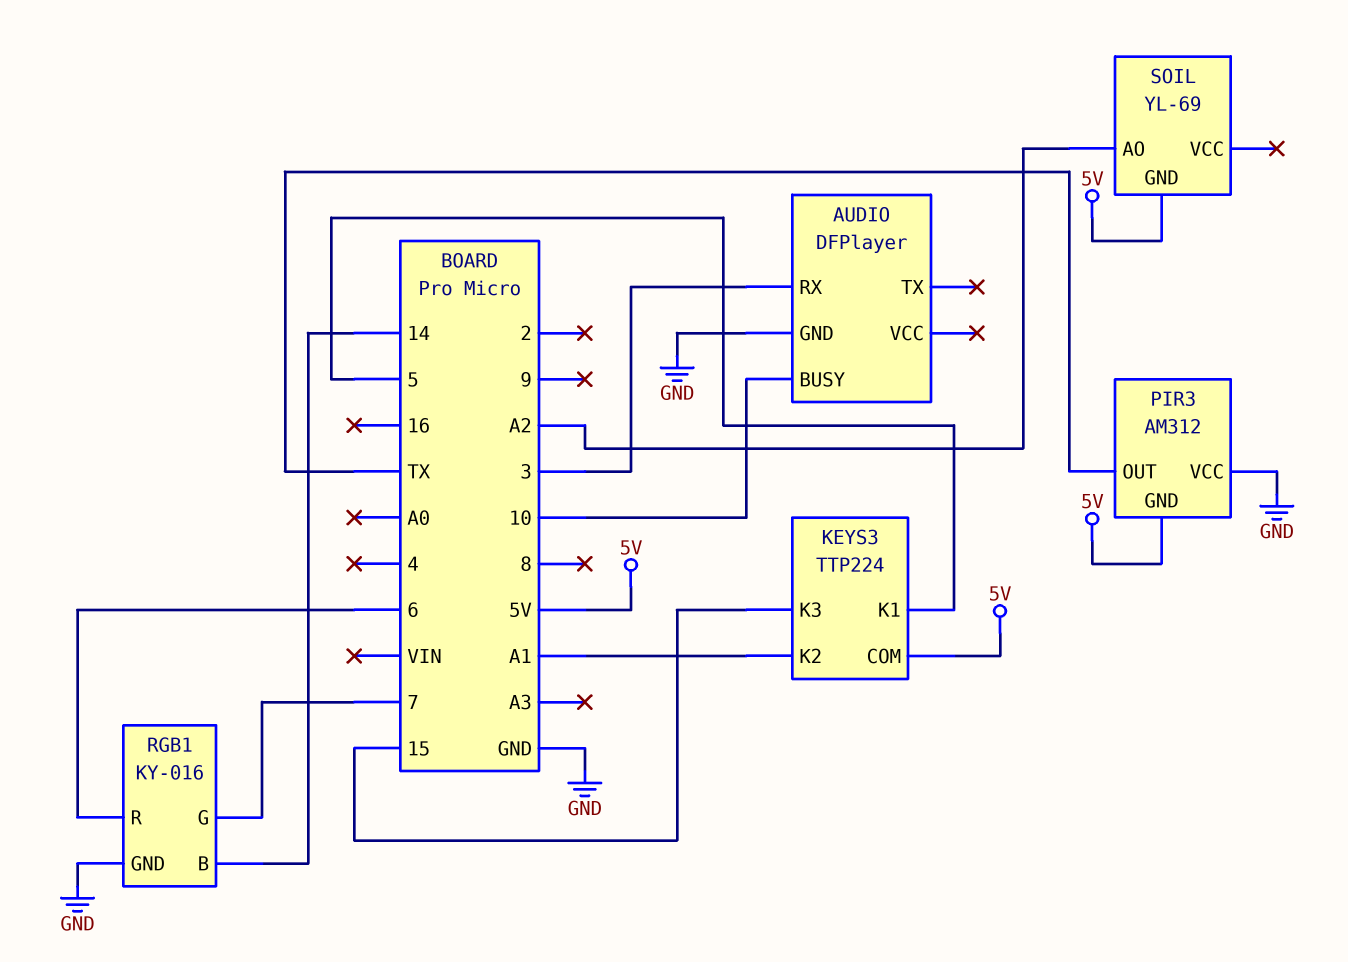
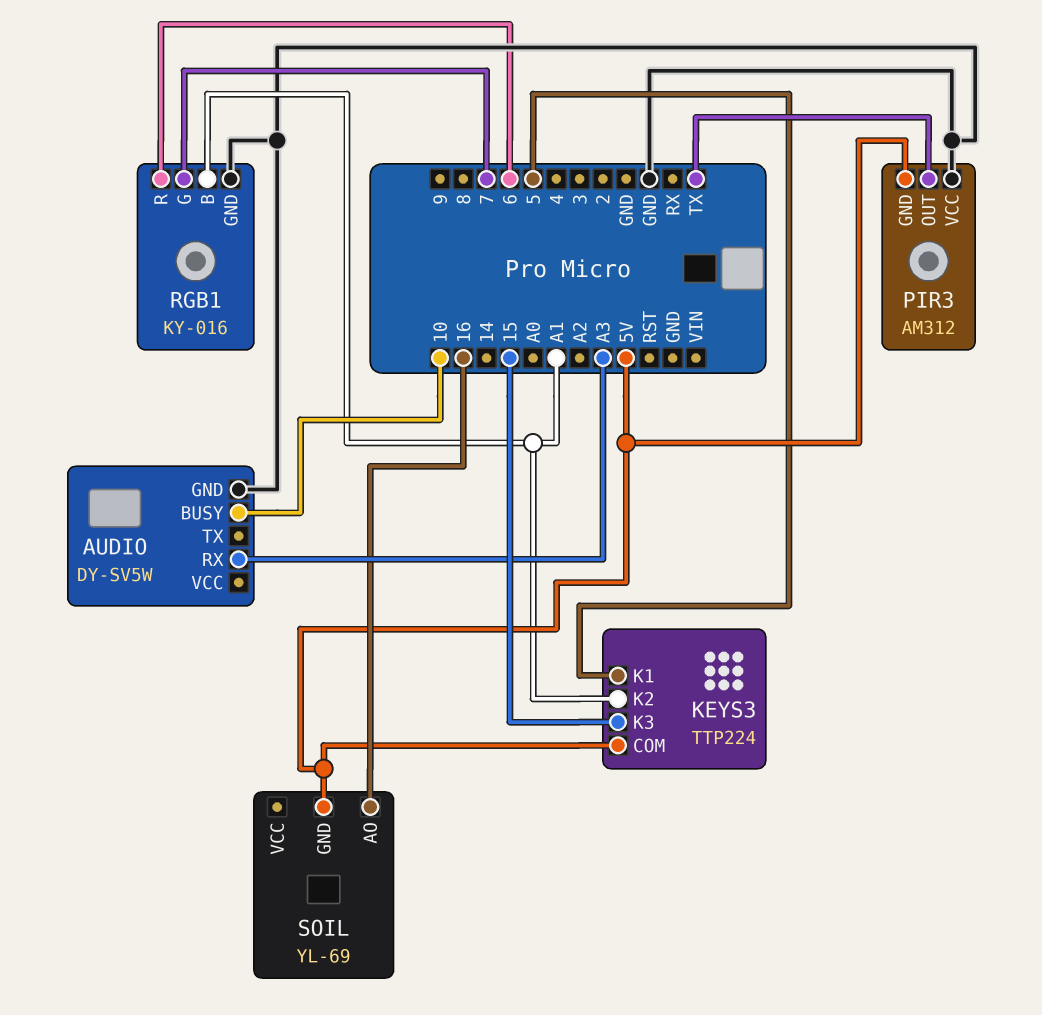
AUDIO: DFPlayer -> DY-SV5W
AUDIO pin RX: 3 -> A3
RGB1 pin B: 14 -> A1
SOIL pin AO: A2 -> 16

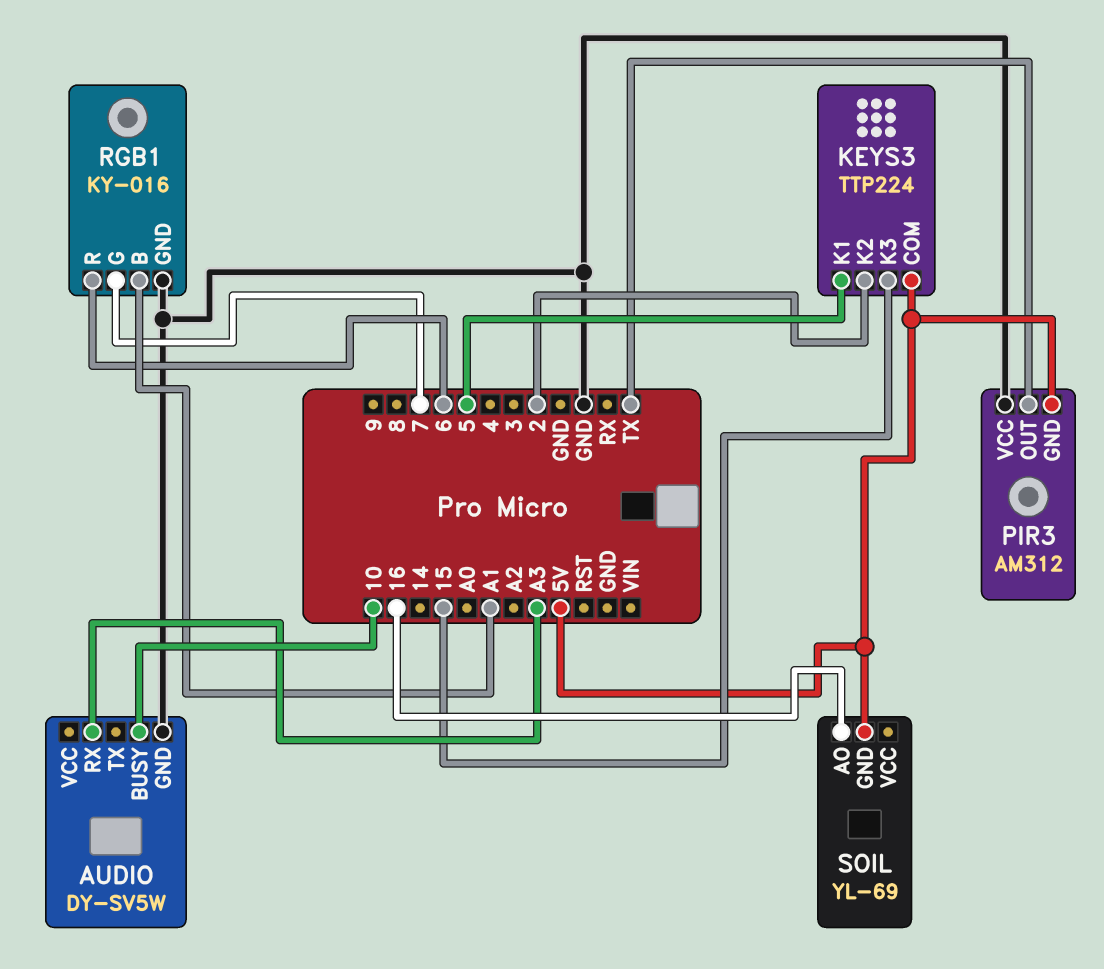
KEYS3 pin K2: A1 -> 2

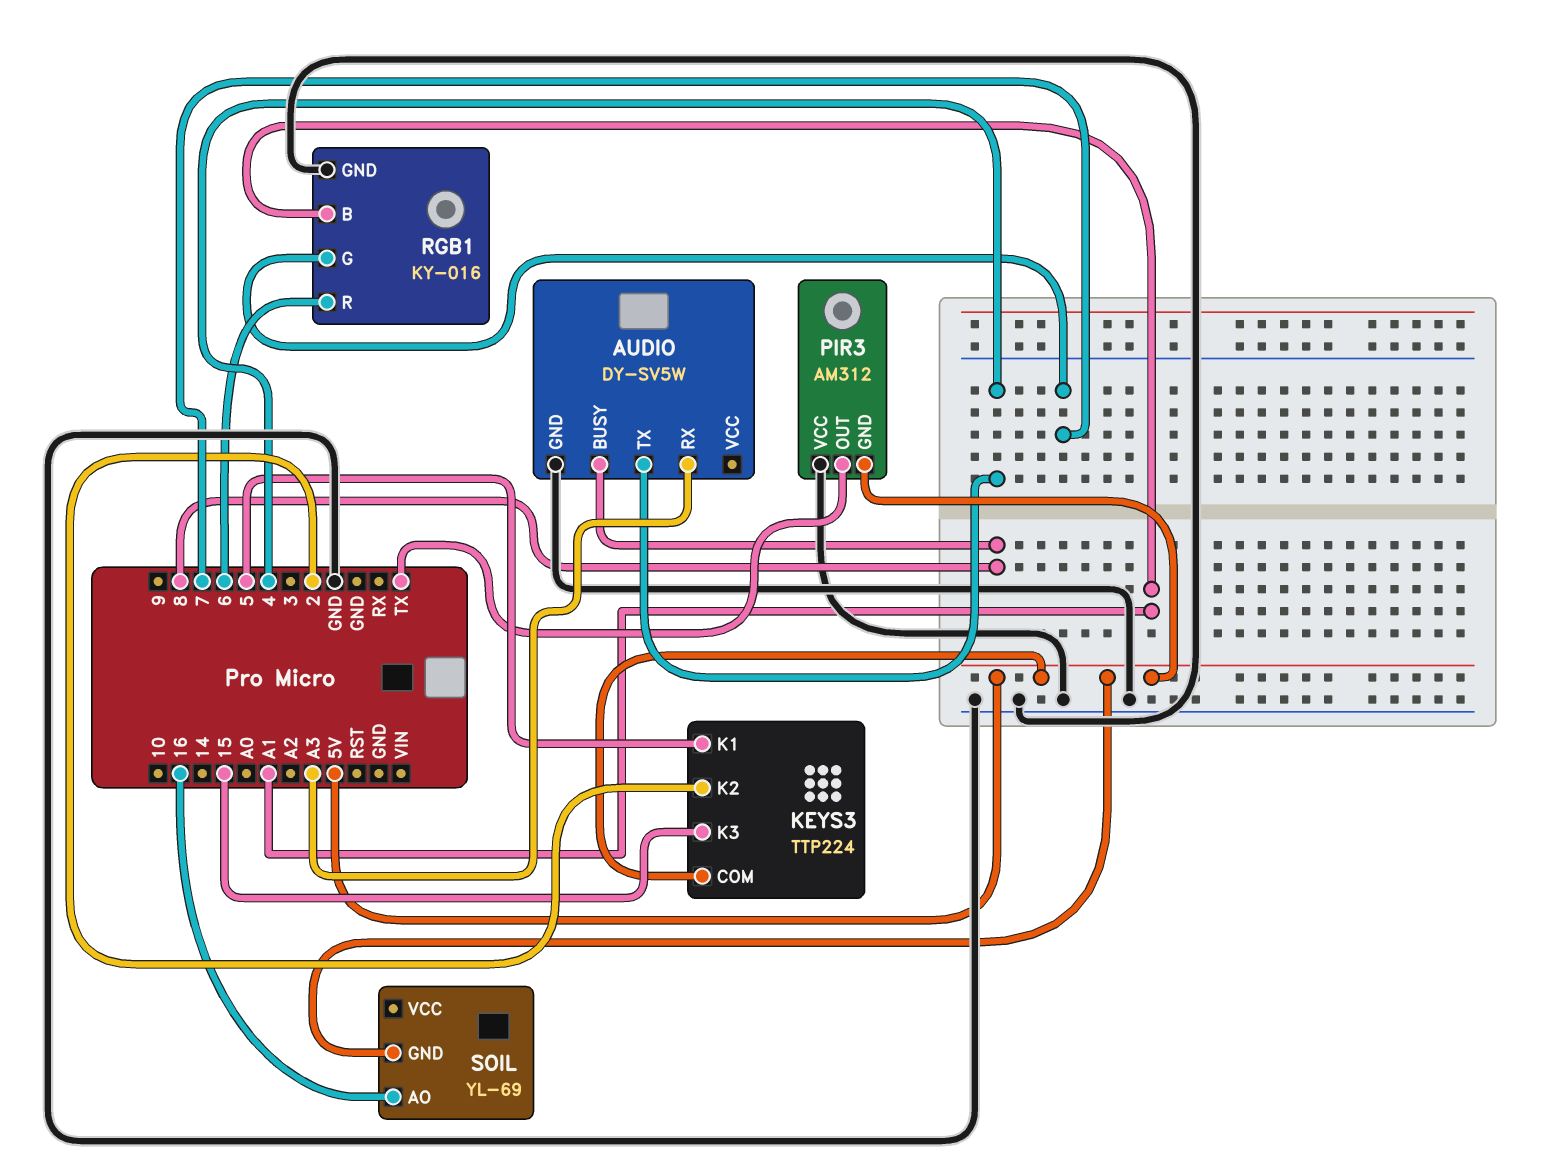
AUDIO pin BUSY: 10 -> 8
AUDIO pin TX: none -> 4

